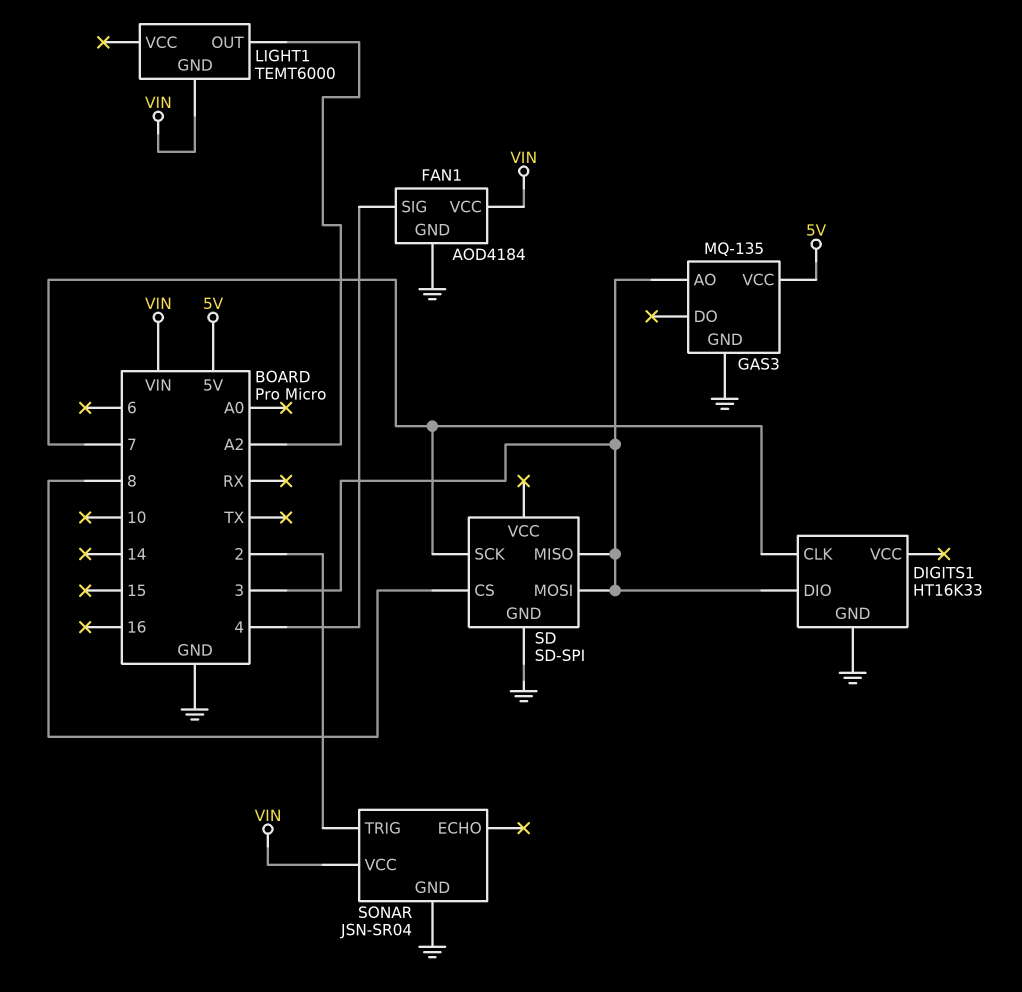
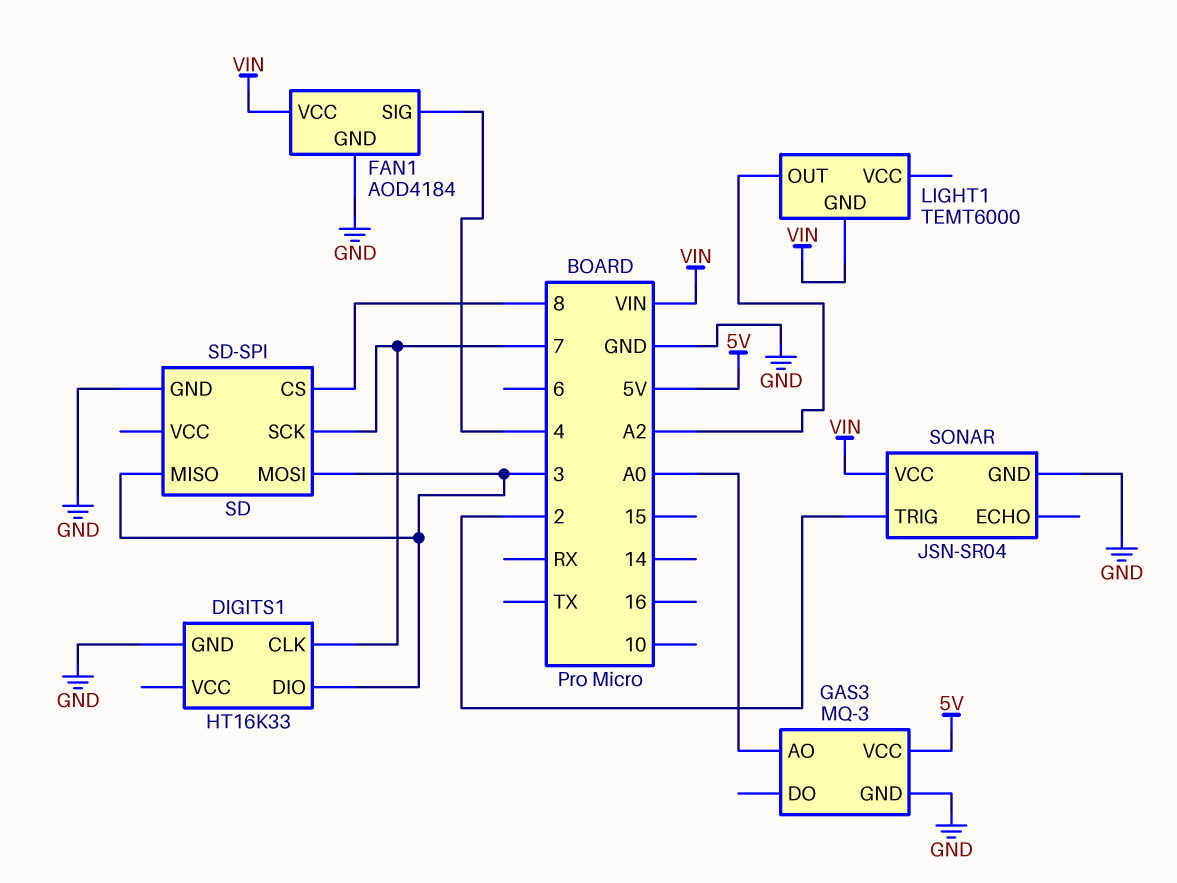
GAS3: MQ-135 -> MQ-3
GAS3 pin AO: 3 -> A0

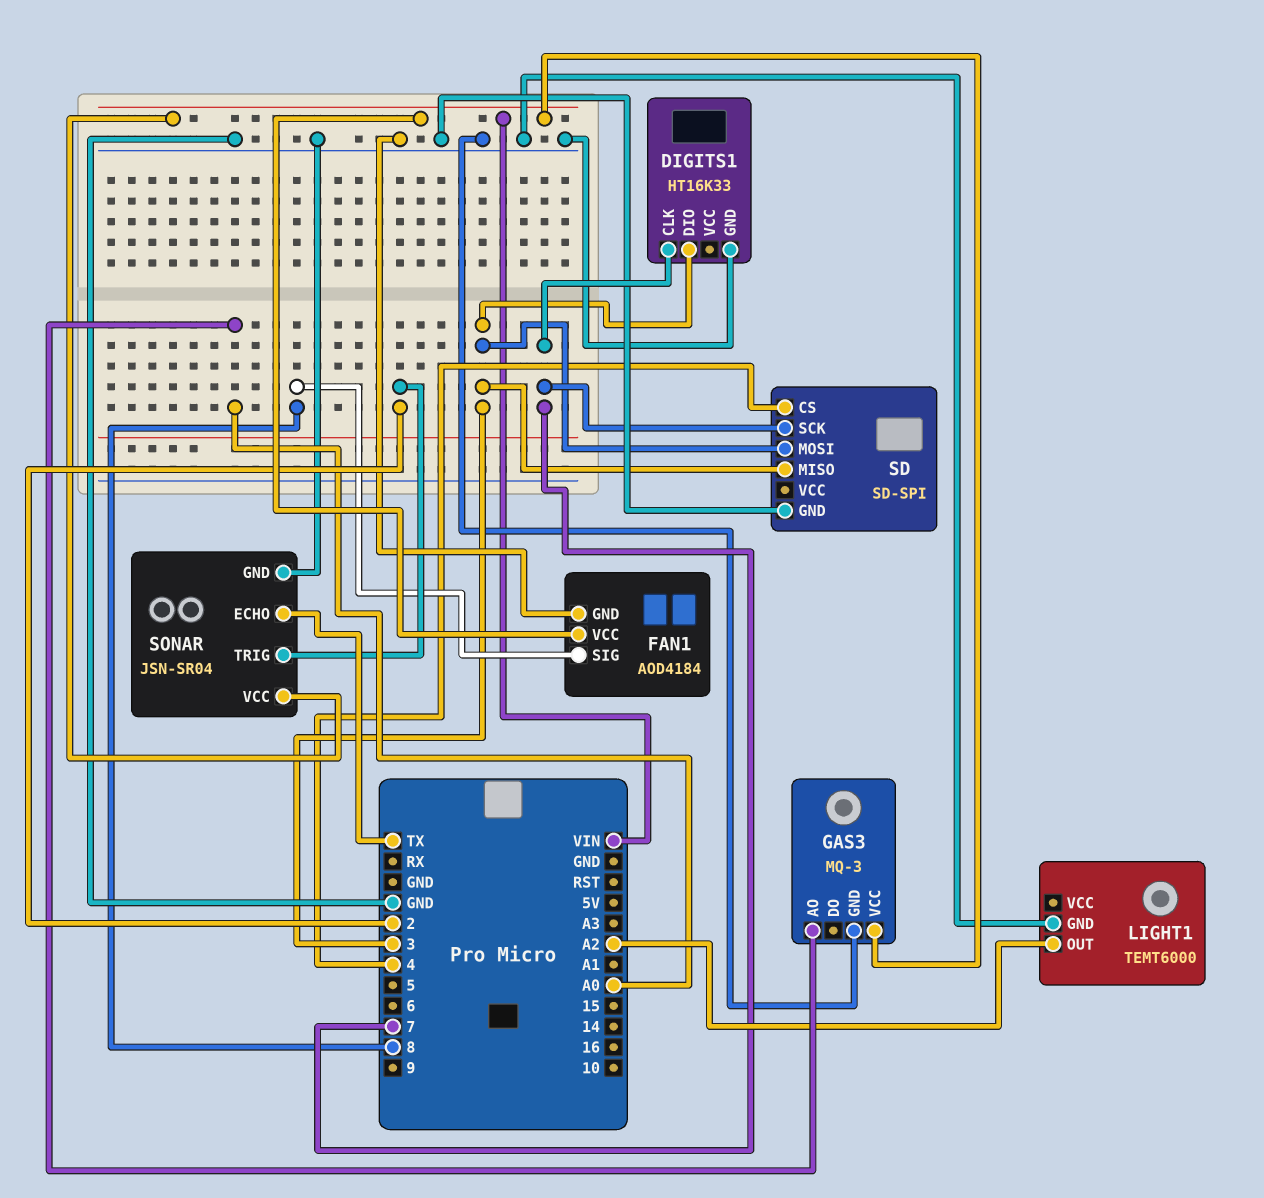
FAN1 pin SIG: 4 -> 8
GAS3 pin VCC: 5V -> VIN
LIGHT1 pin GND: VIN -> GND
SD pin CS: 8 -> 4
SONAR pin ECHO: none -> TX

